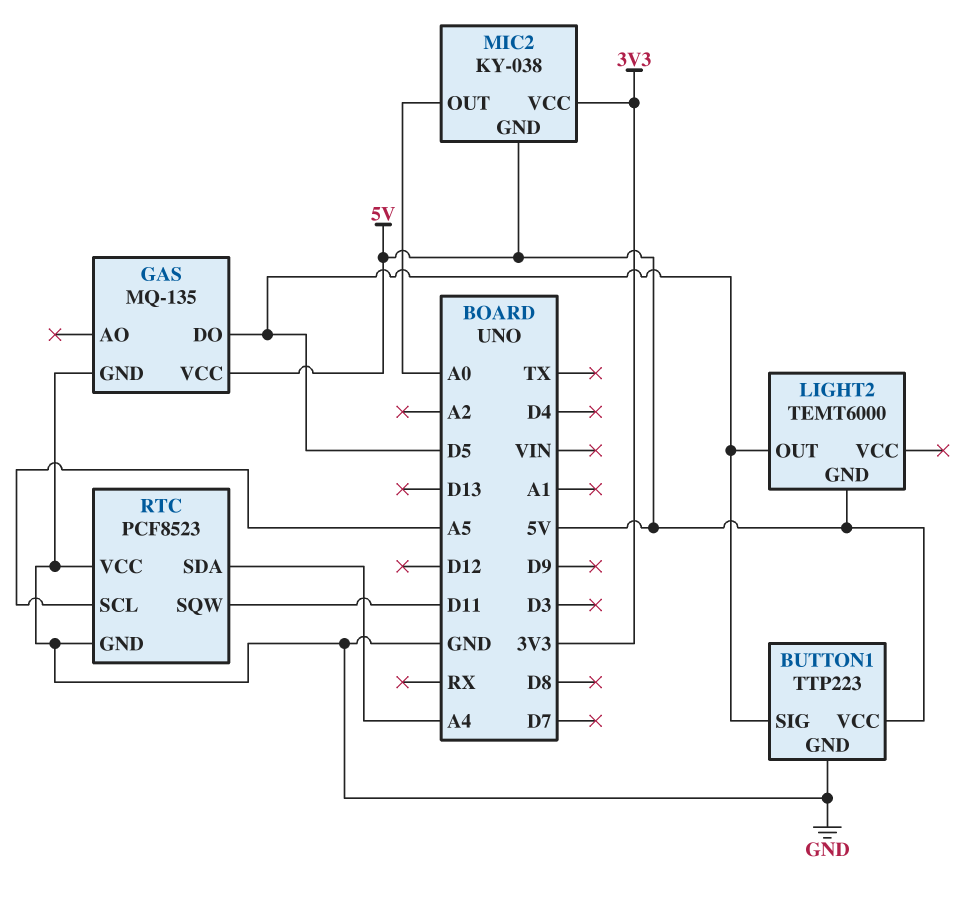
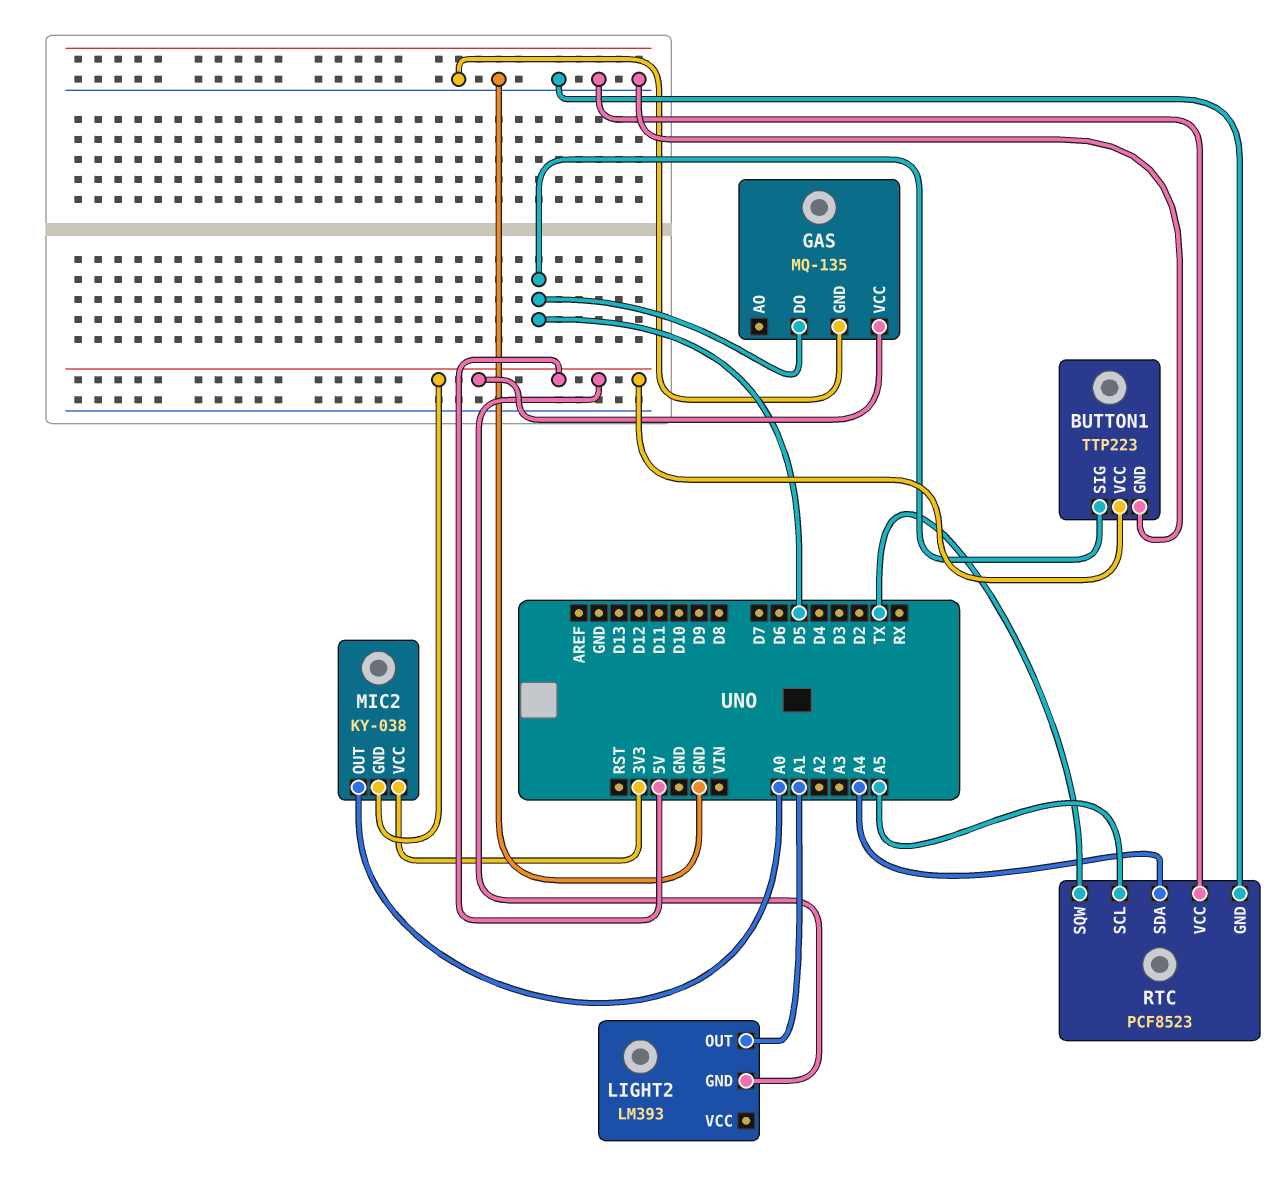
LIGHT2: TEMT6000 -> LM393
LIGHT2 pin OUT: D5 -> A1
RTC pin SQW: D11 -> TX

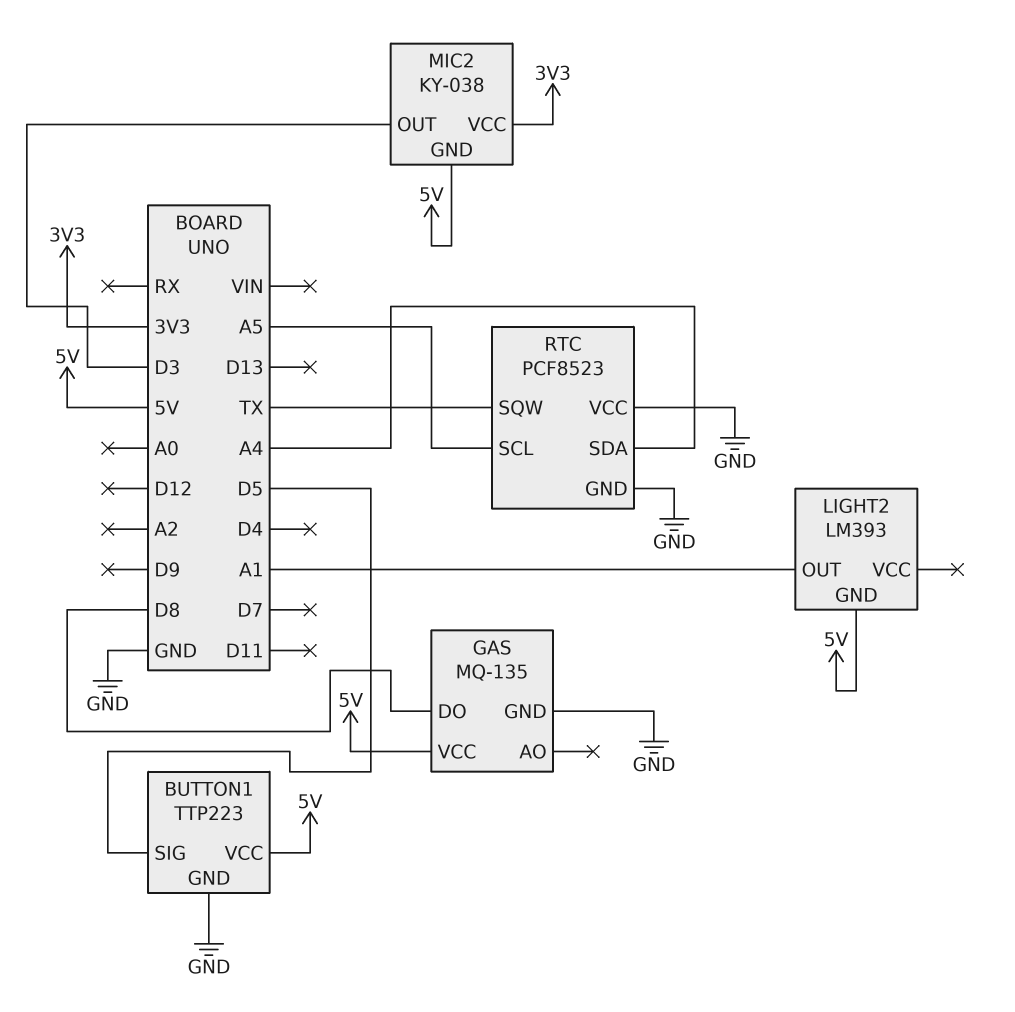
GAS pin DO: D5 -> D8
MIC2 pin OUT: A0 -> D3

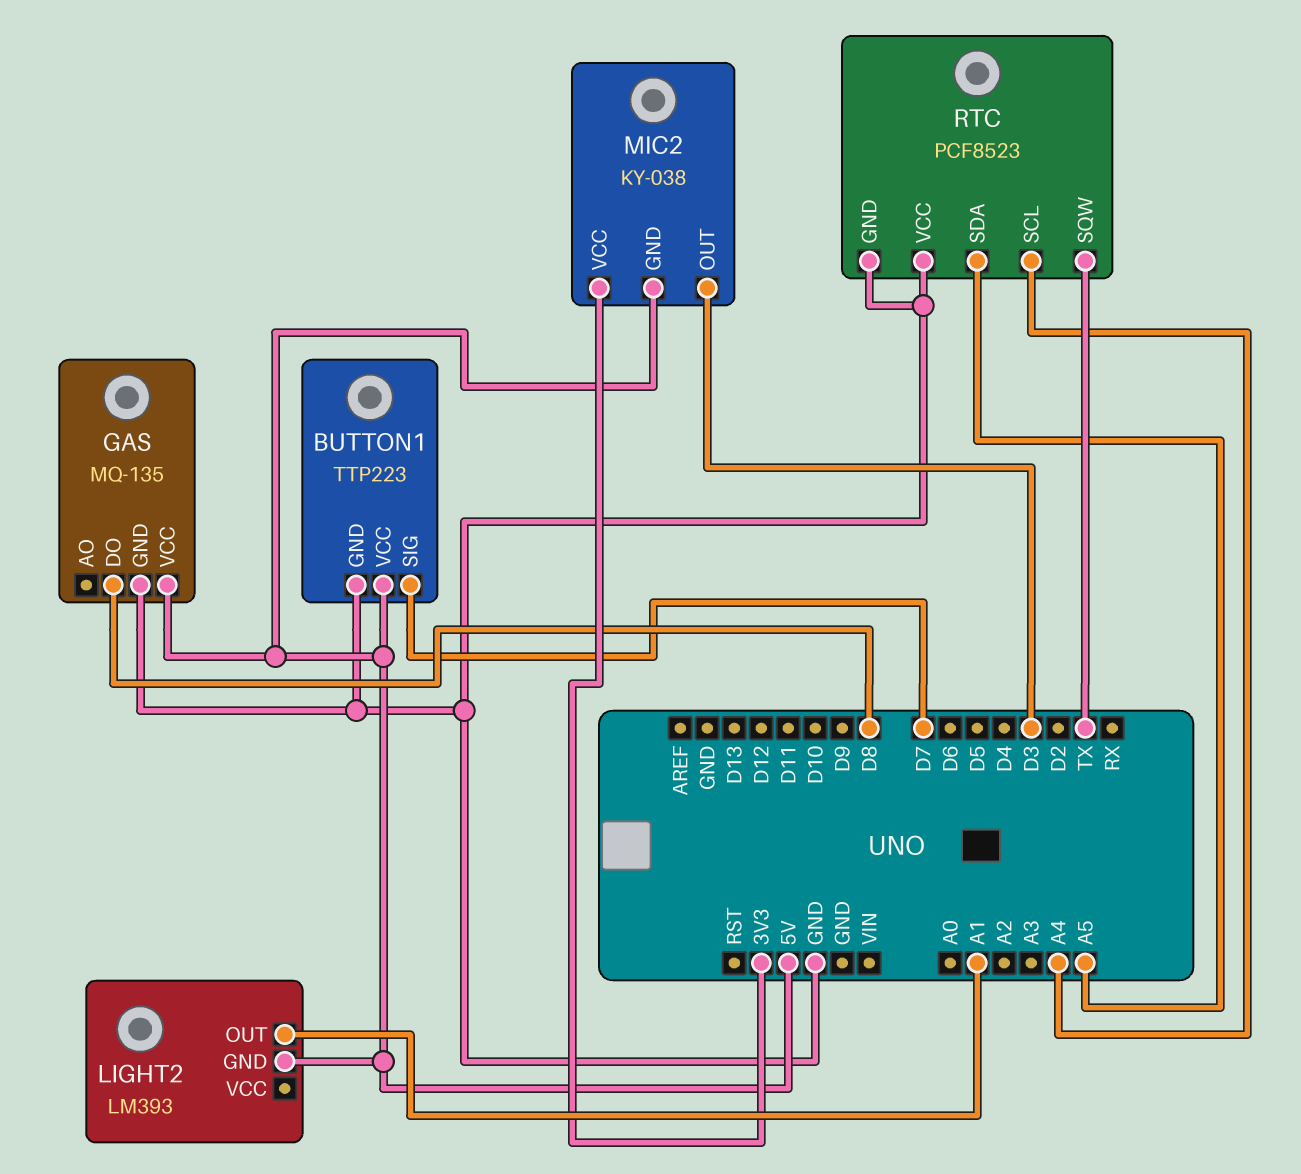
BUTTON1 pin SIG: D5 -> D7
RTC pin SCL: A5 -> A4
RTC pin SDA: A4 -> A5

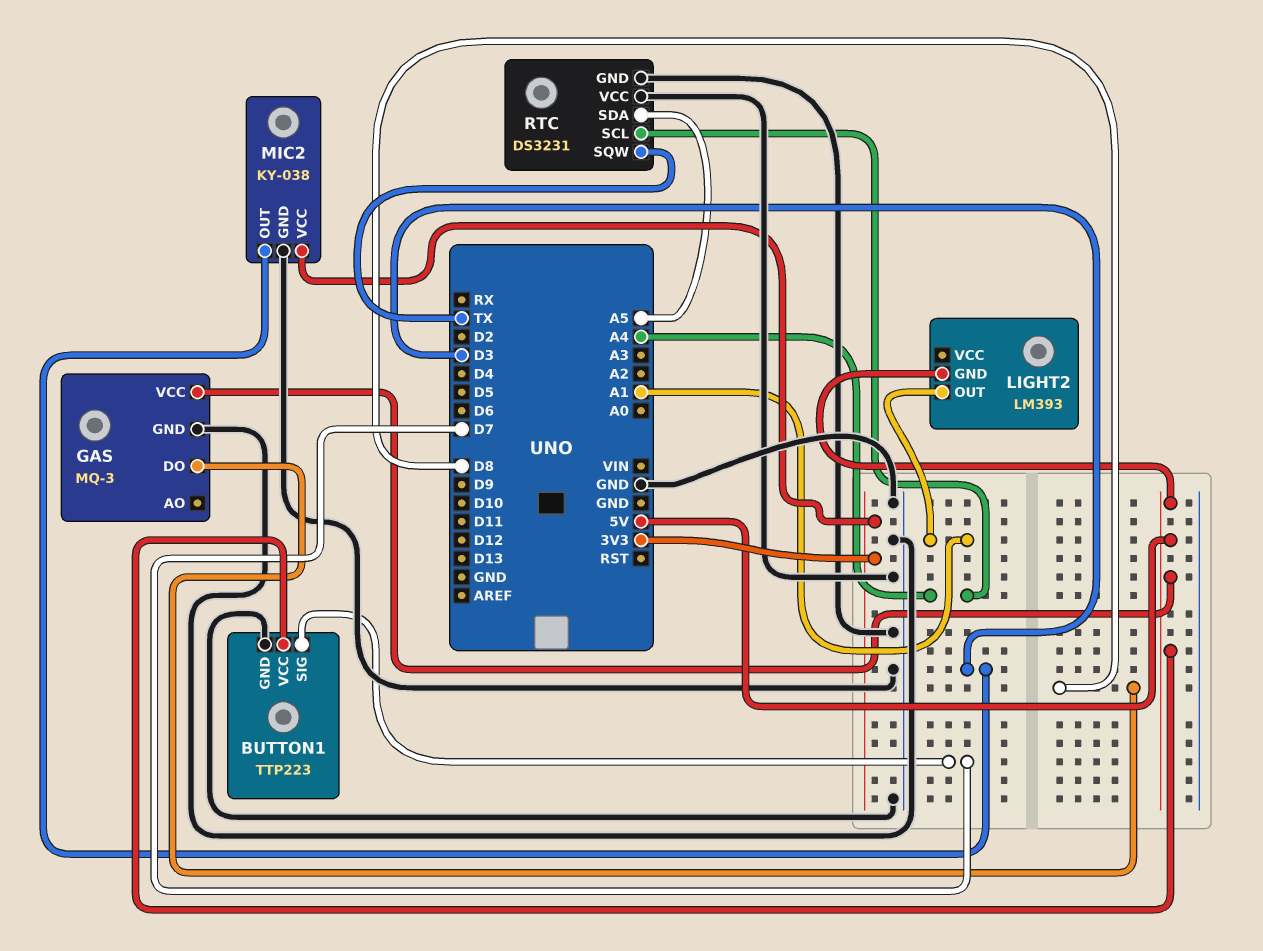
GAS: MQ-135 -> MQ-3
MIC2 pin GND: 5V -> GND
RTC: PCF8523 -> DS3231

